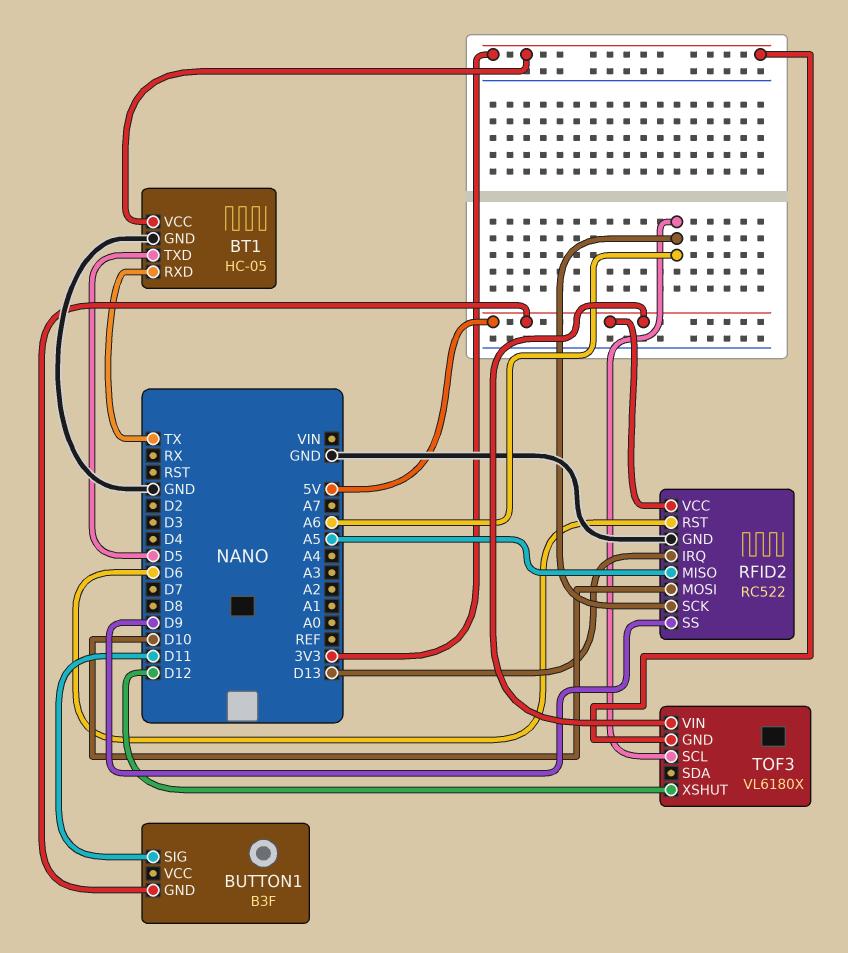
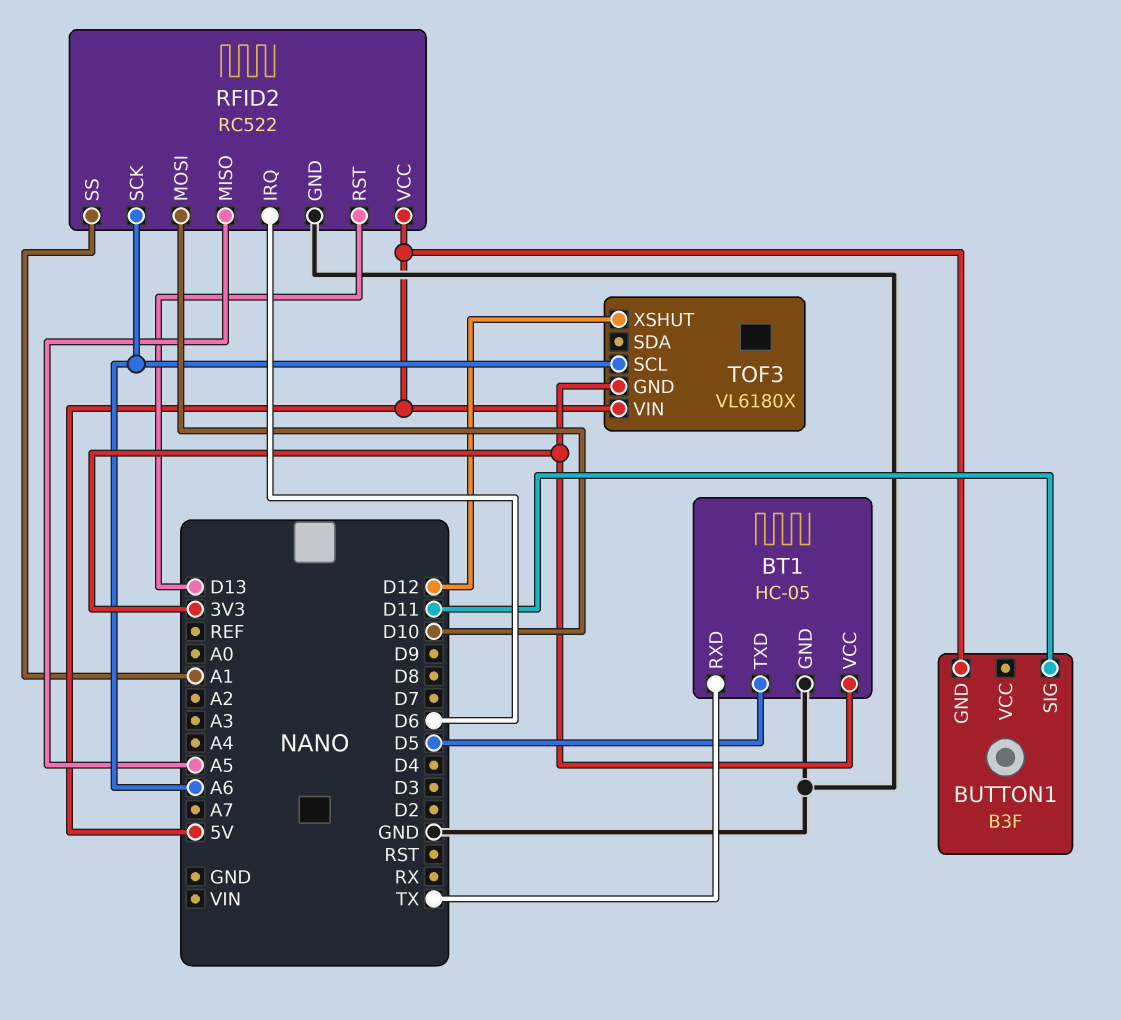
RFID2 pin IRQ: D13 -> D6
RFID2 pin RST: D6 -> D13
RFID2 pin SS: D9 -> A1

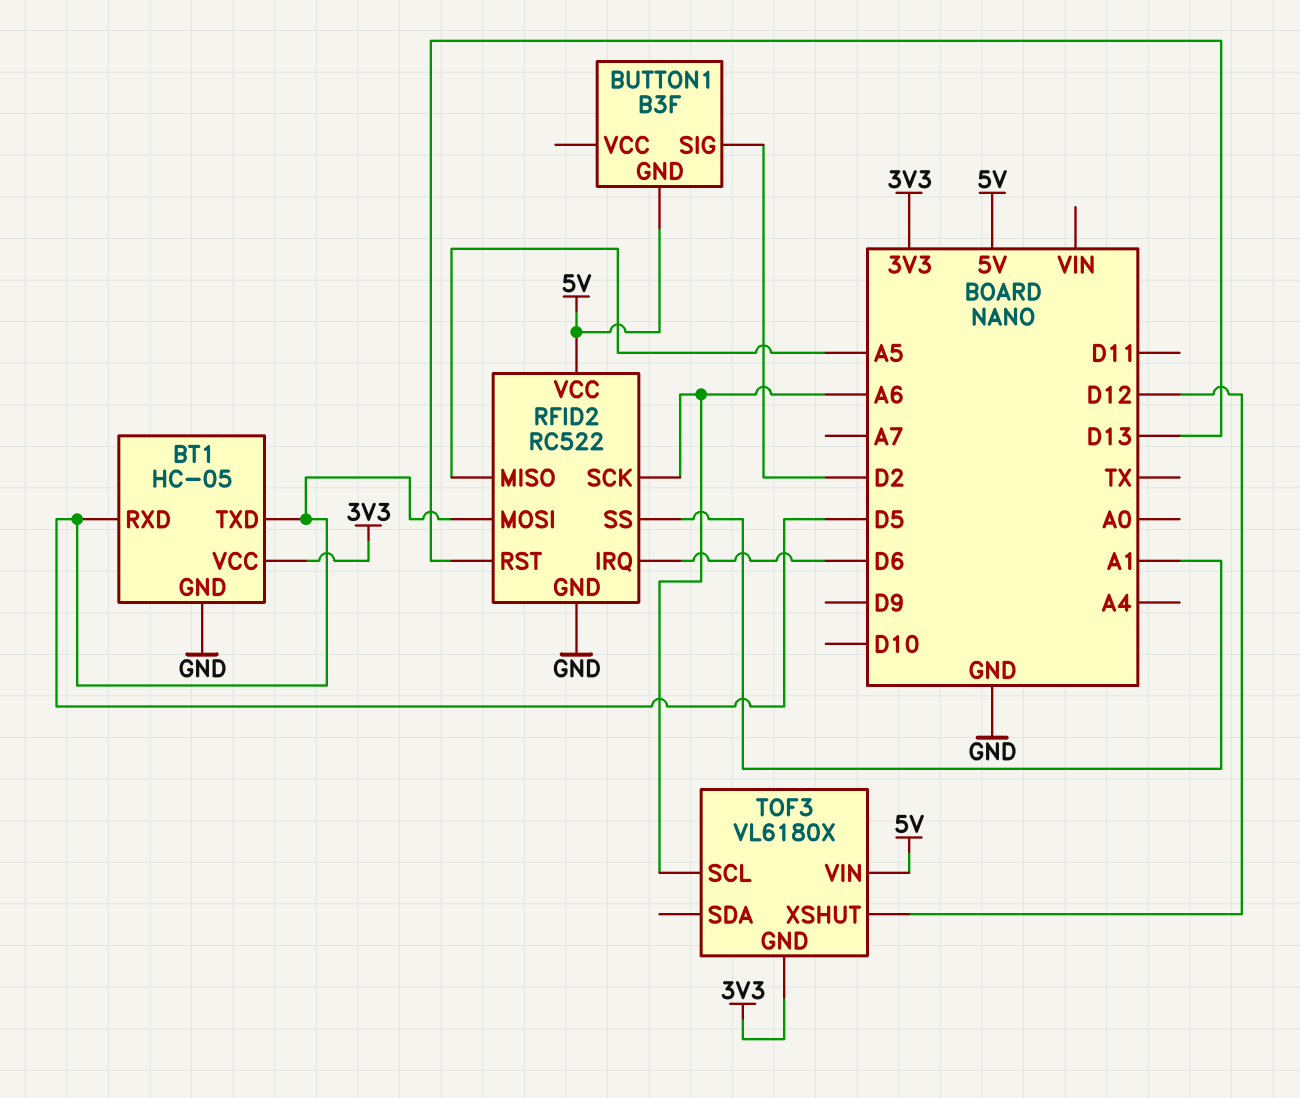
BT1 pin RXD: TX -> D5
BUTTON1 pin SIG: D11 -> D2
RFID2 pin MOSI: D10 -> D5

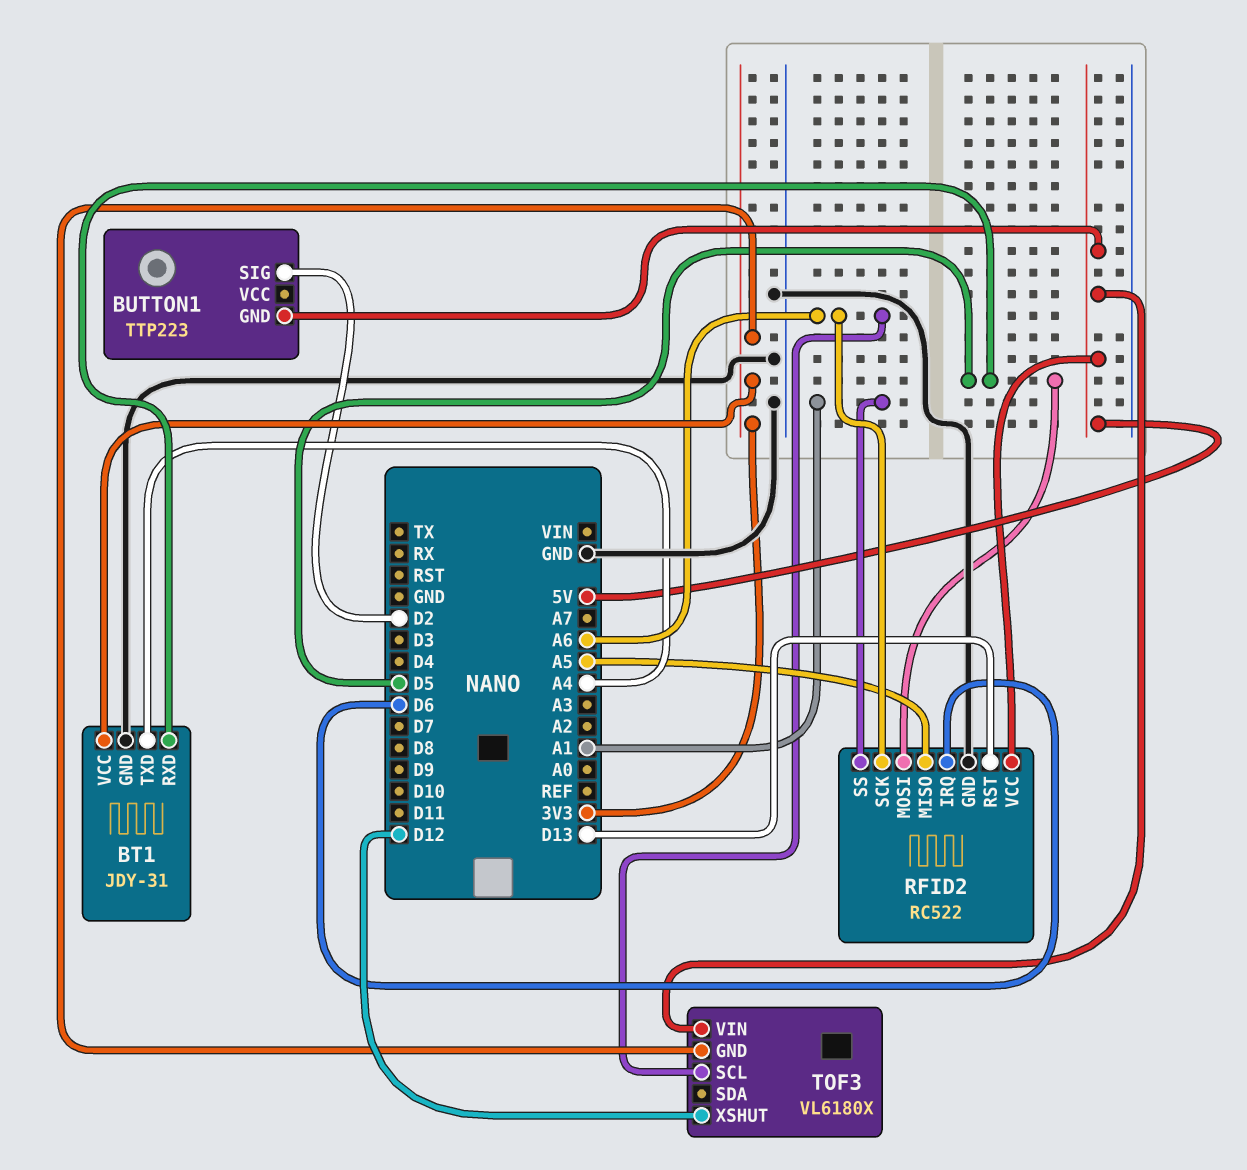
BT1: HC-05 -> JDY-31
BT1 pin TXD: D5 -> A4
BUTTON1: B3F -> TTP223

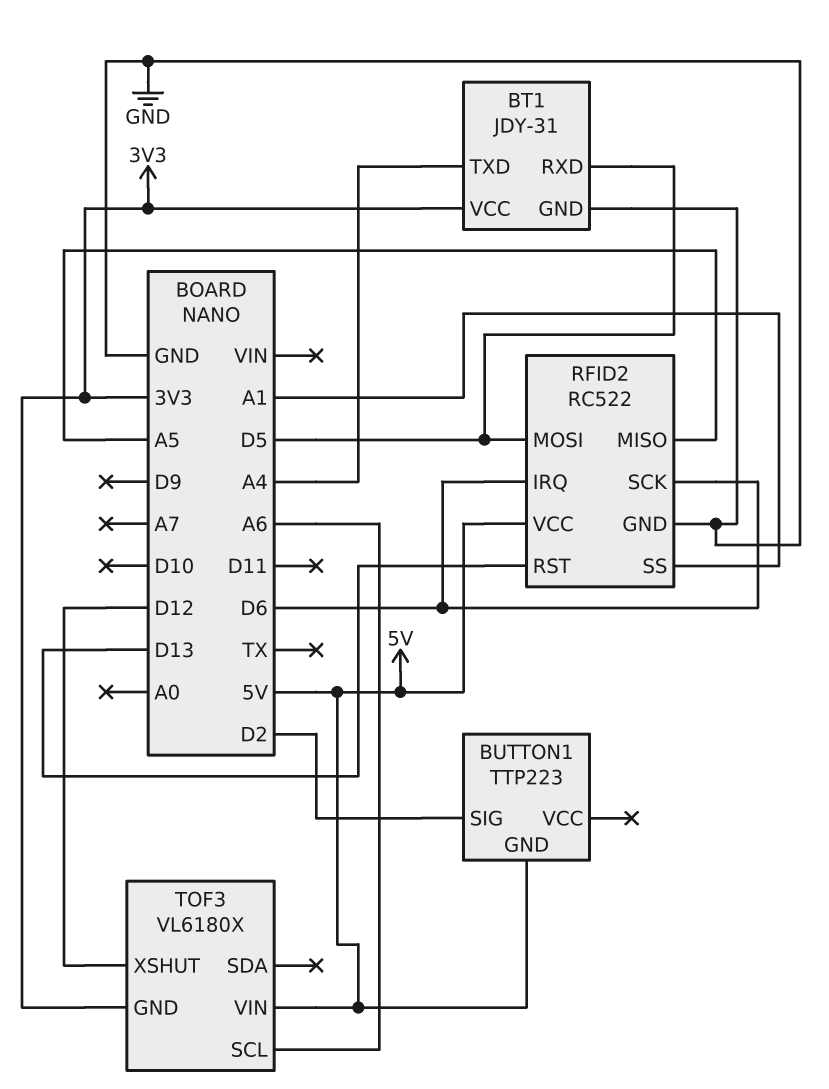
RFID2 pin SCK: A6 -> D6

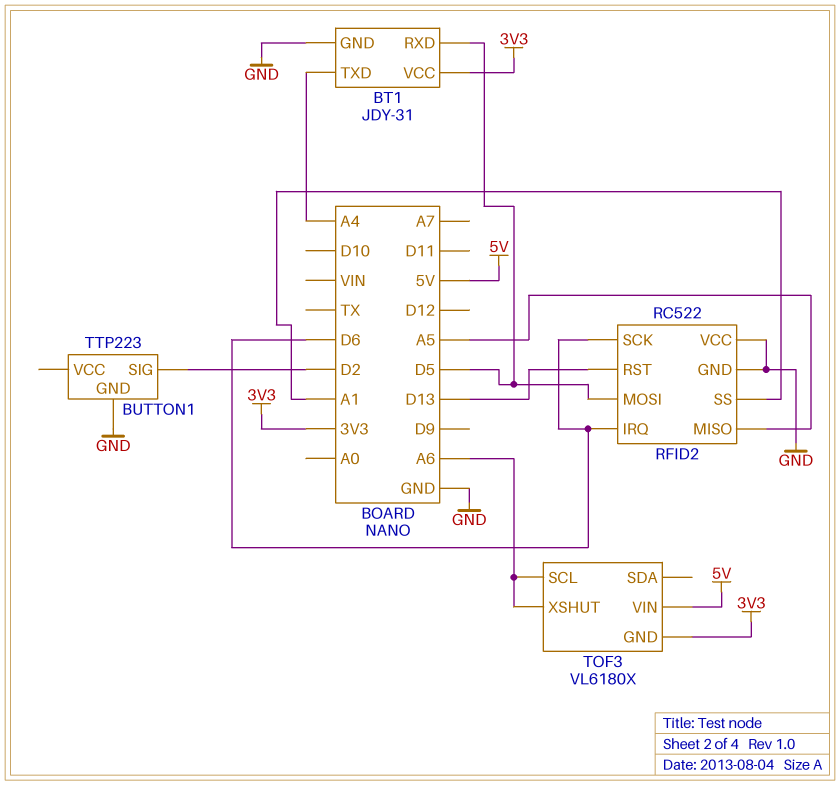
BUTTON1 pin GND: 5V -> GND
RFID2 pin VCC: 5V -> GND
TOF3 pin XSHUT: D12 -> A6

